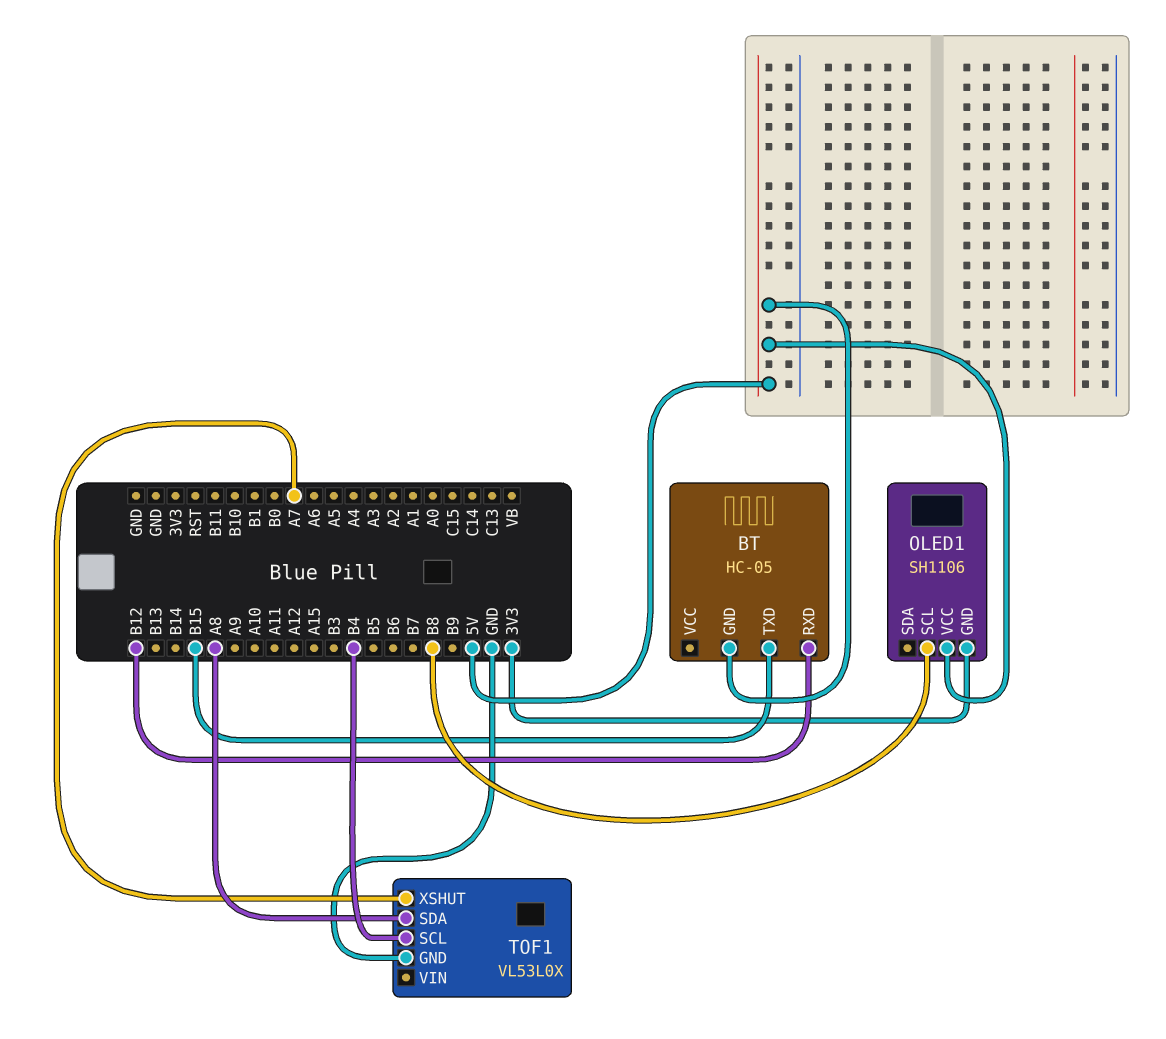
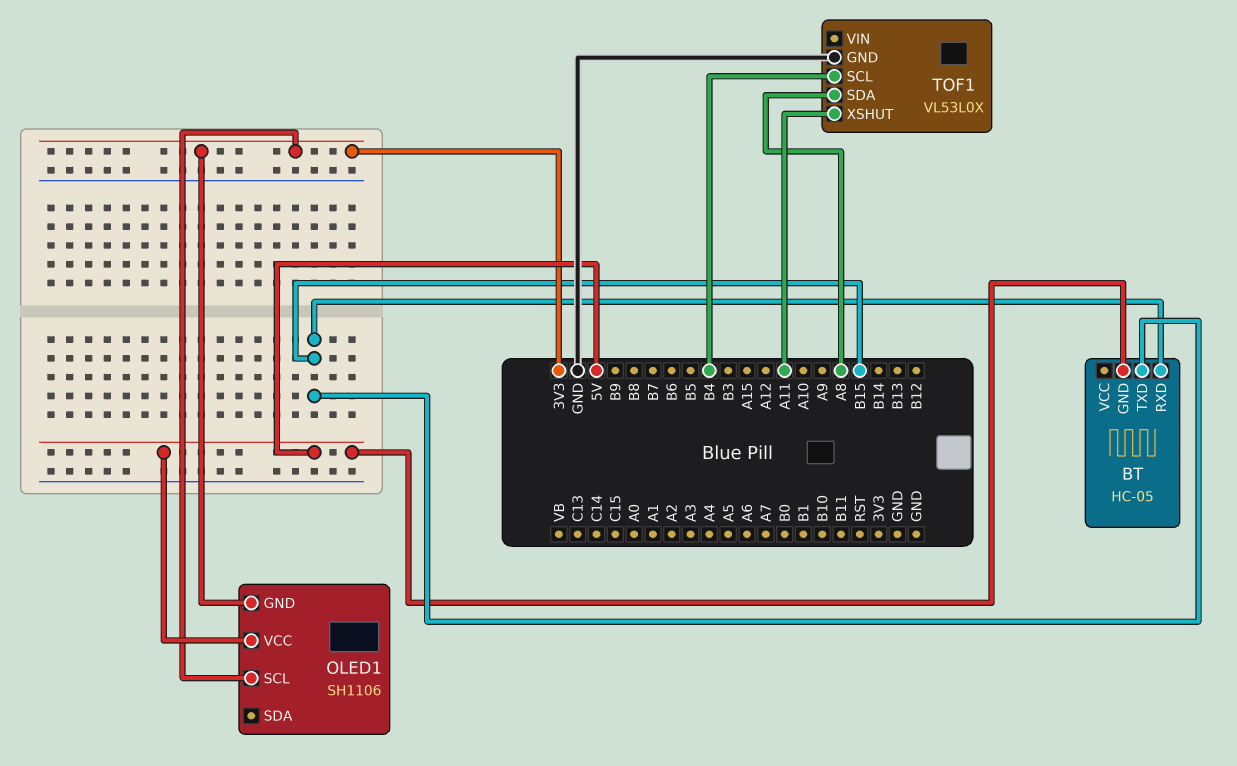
BT pin RXD: B12 -> B15
OLED1 pin SCL: B8 -> 3V3
TOF1 pin XSHUT: A7 -> A11

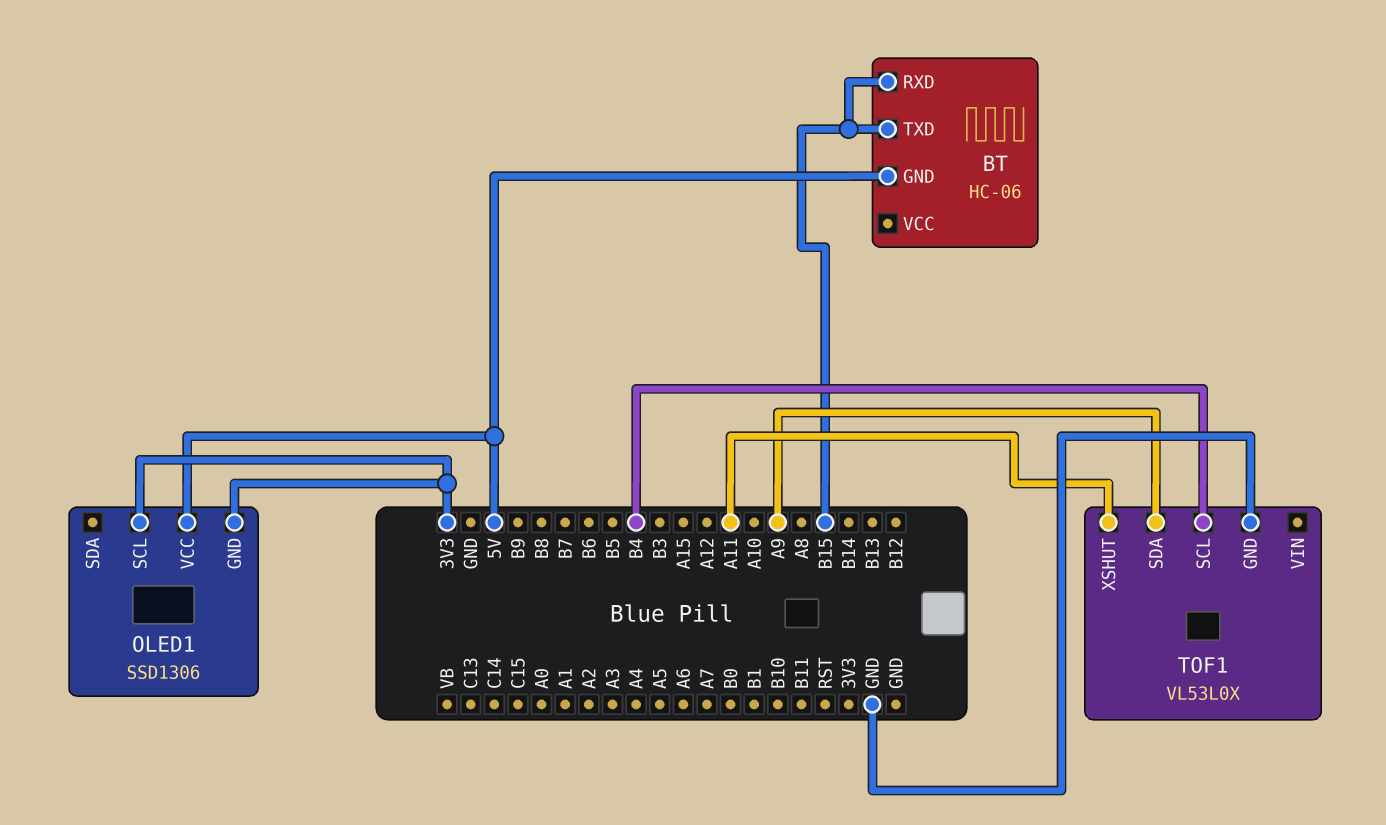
BT: HC-05 -> HC-06
OLED1: SH1106 -> SSD1306
TOF1 pin SDA: A8 -> A9

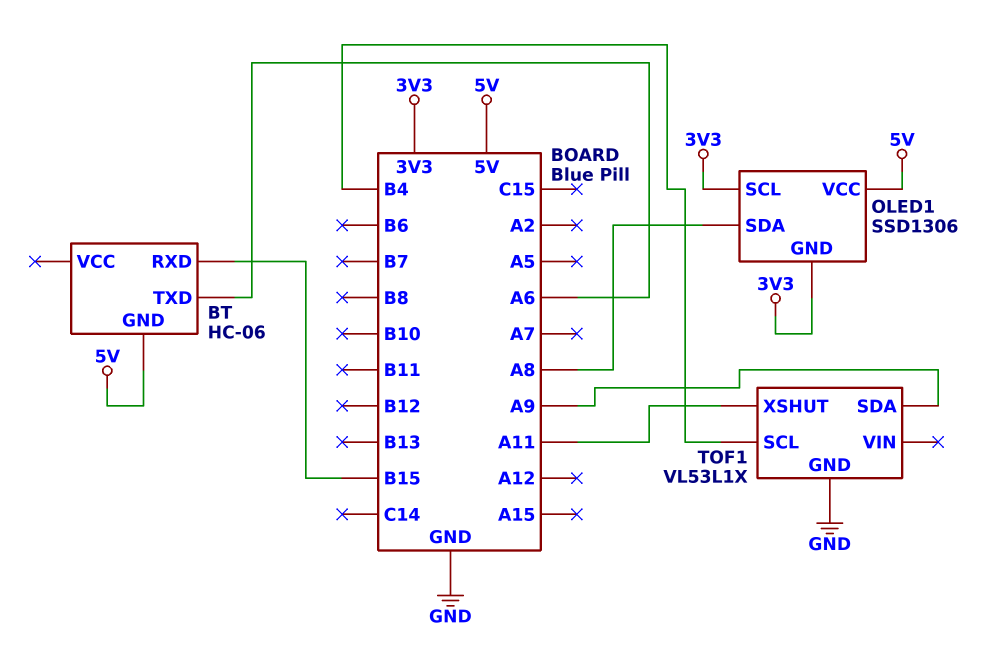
BT pin TXD: B15 -> A6
OLED1 pin SDA: none -> A8
TOF1: VL53L0X -> VL53L1X

